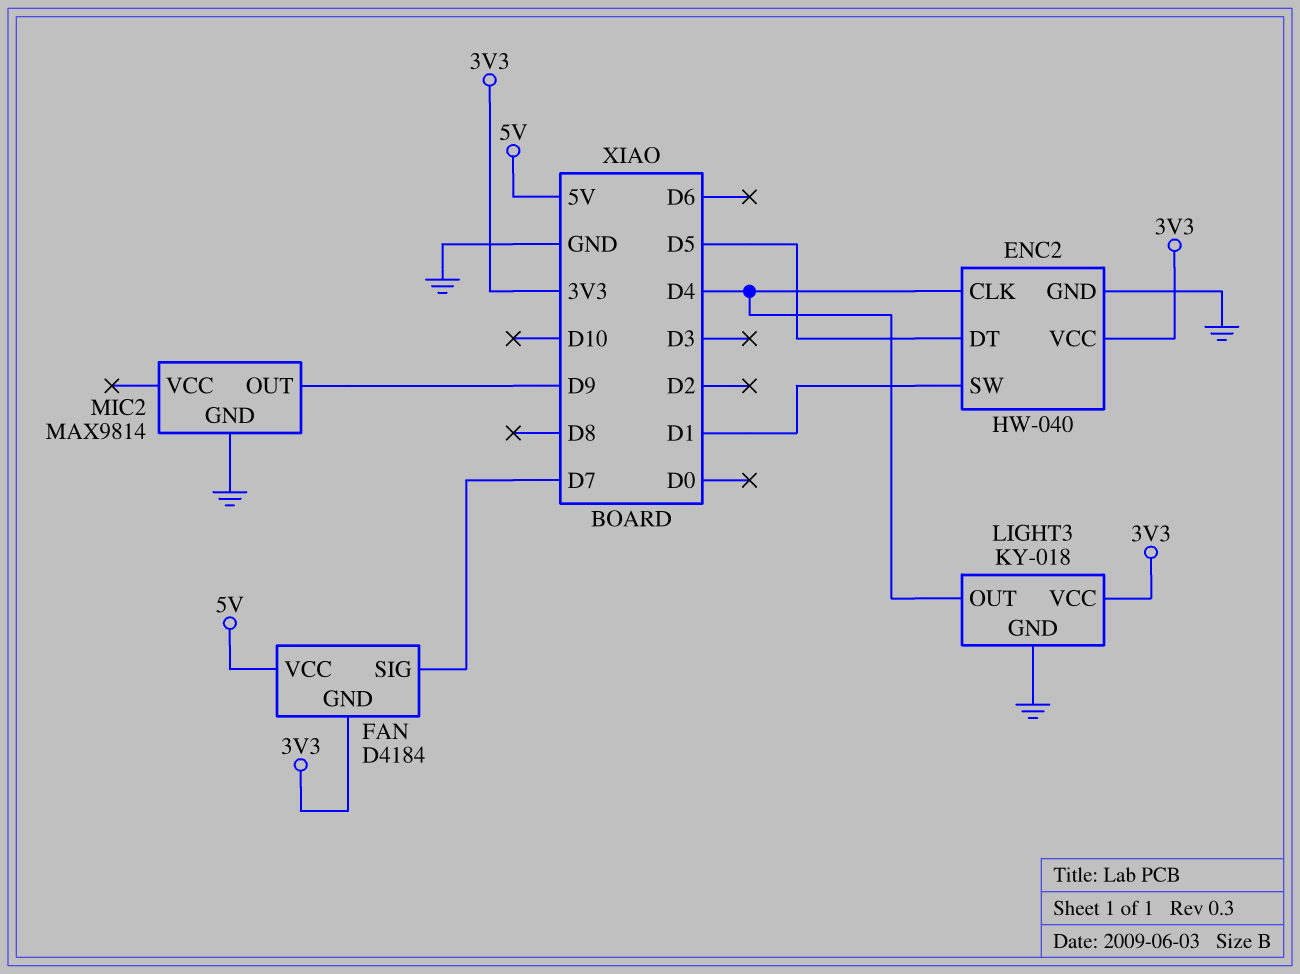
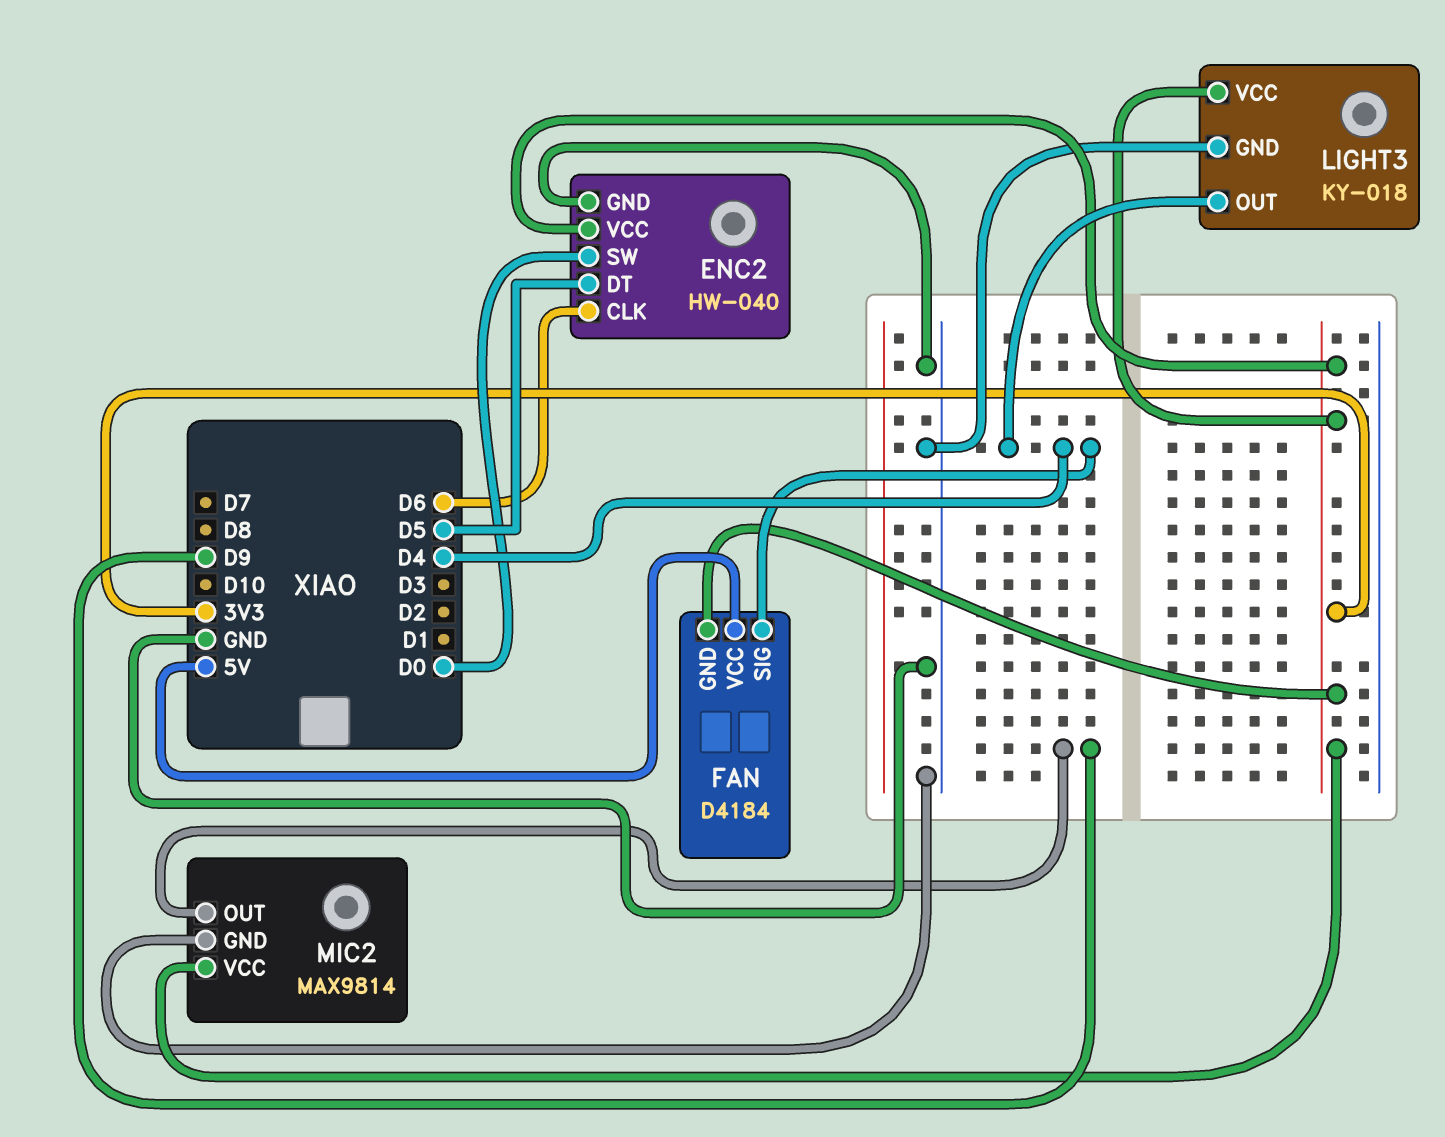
ENC2 pin CLK: D4 -> D6
ENC2 pin SW: D1 -> D0
FAN pin SIG: D7 -> D4
MIC2 pin VCC: none -> 3V3

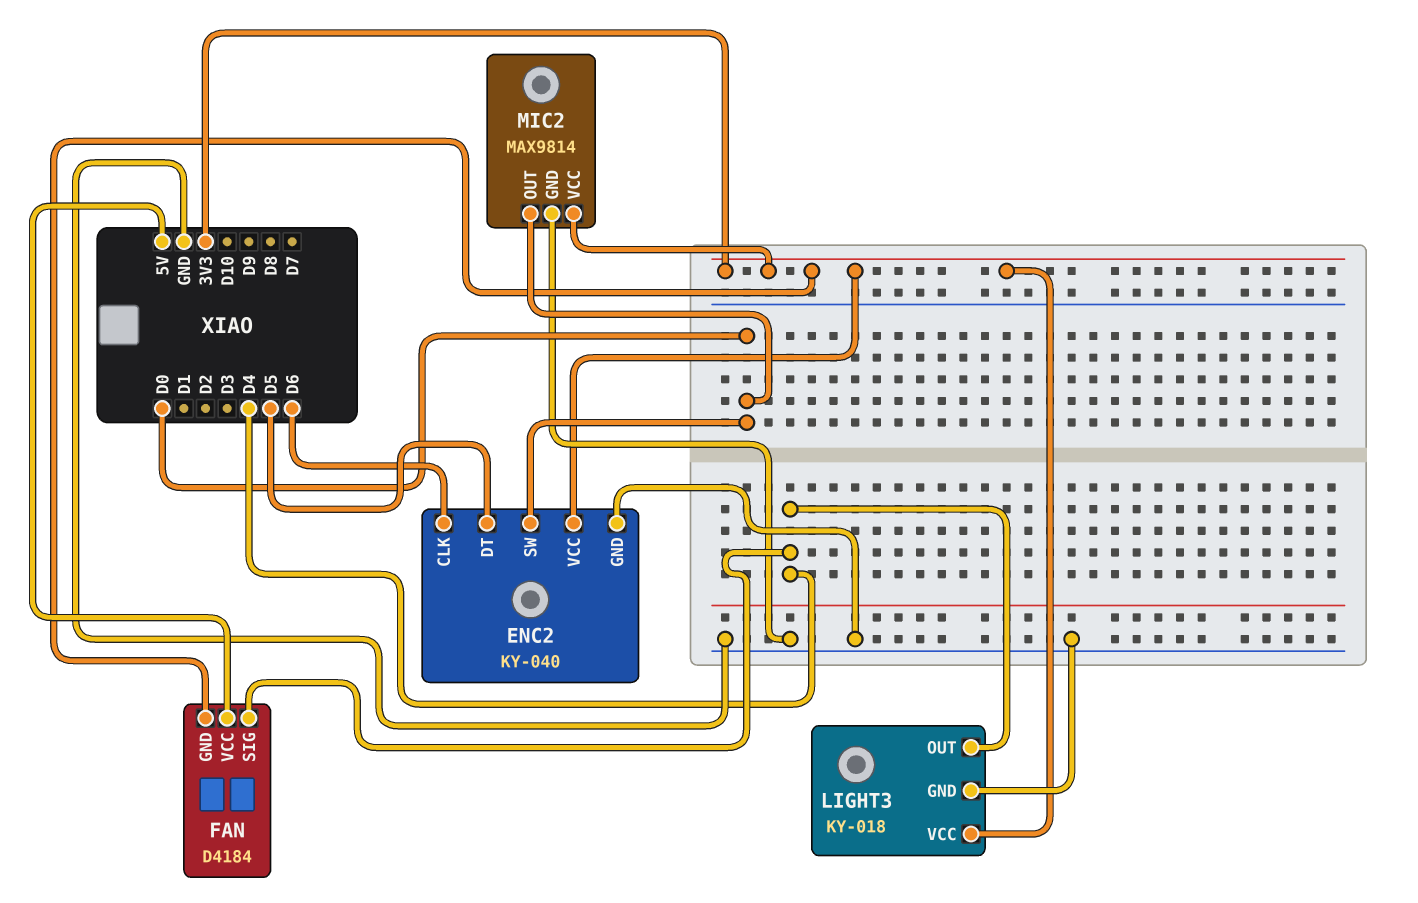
ENC2: HW-040 -> KY-040
MIC2 pin OUT: D9 -> D0

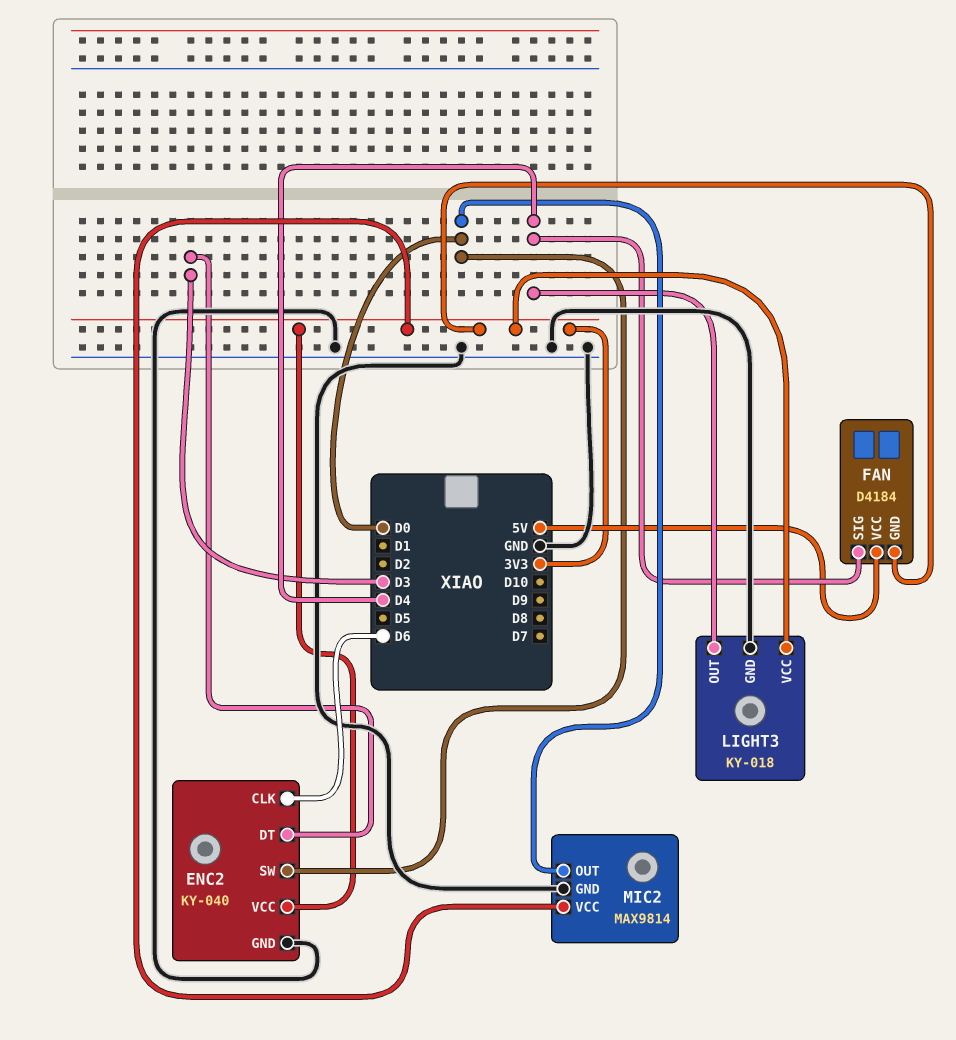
ENC2 pin DT: D5 -> D3

